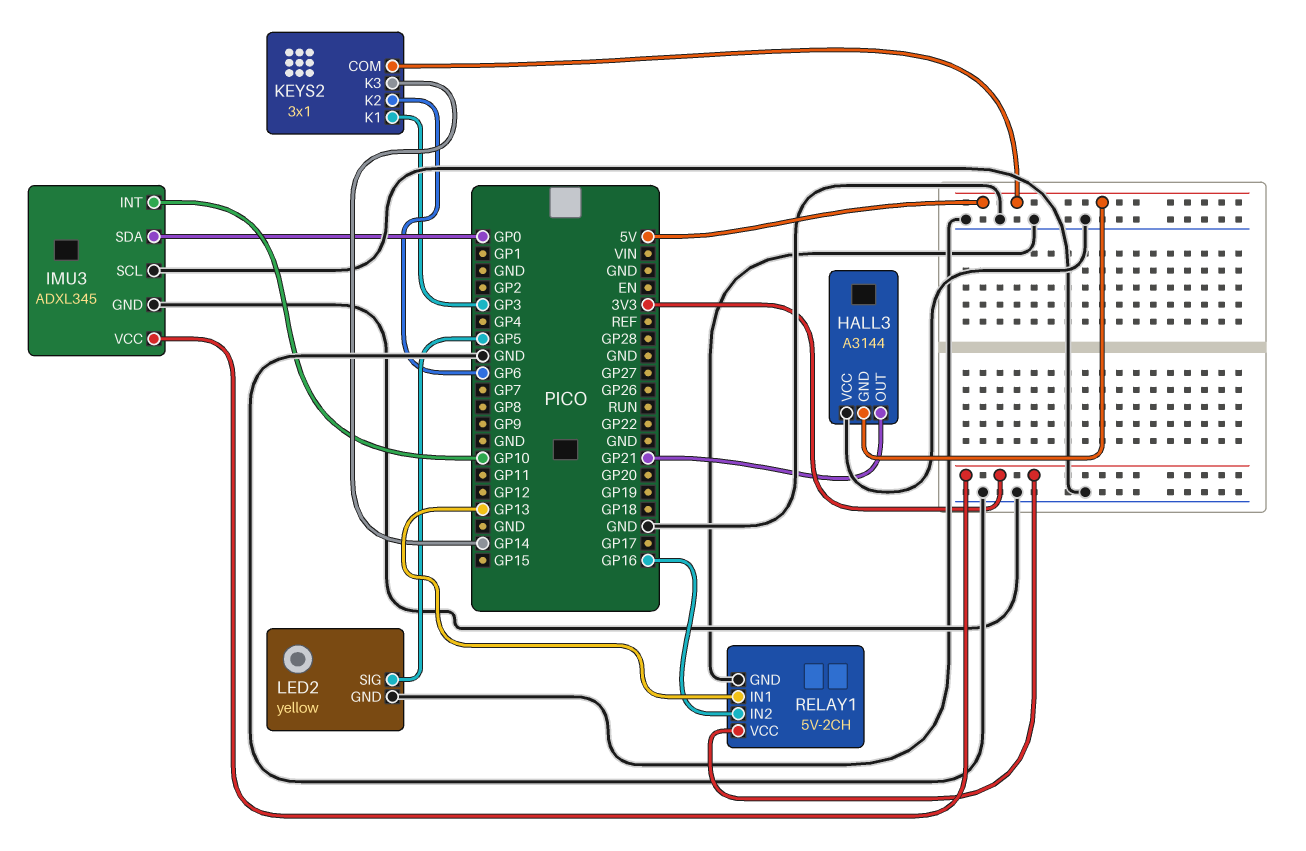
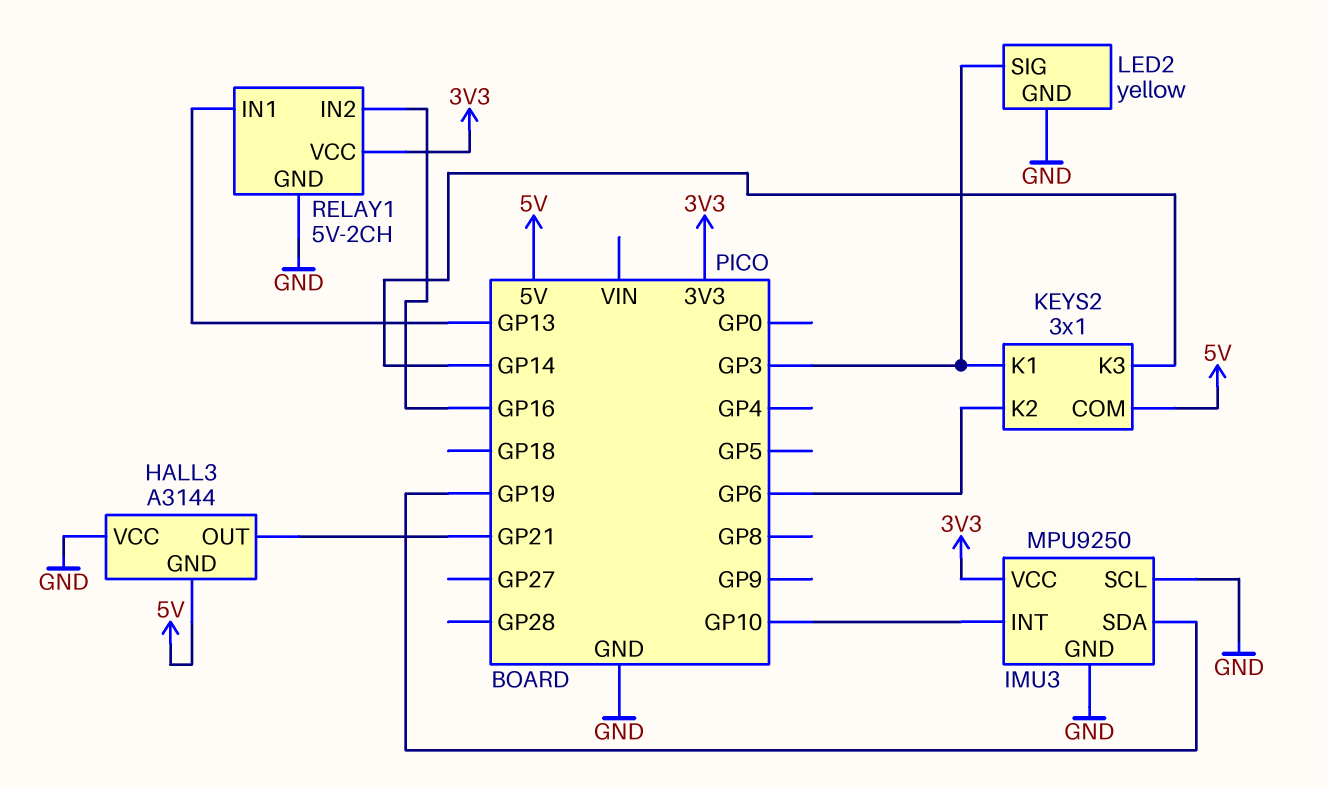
IMU3: ADXL345 -> MPU9250
IMU3 pin SDA: GP0 -> GP19
LED2 pin SIG: GP5 -> GP3

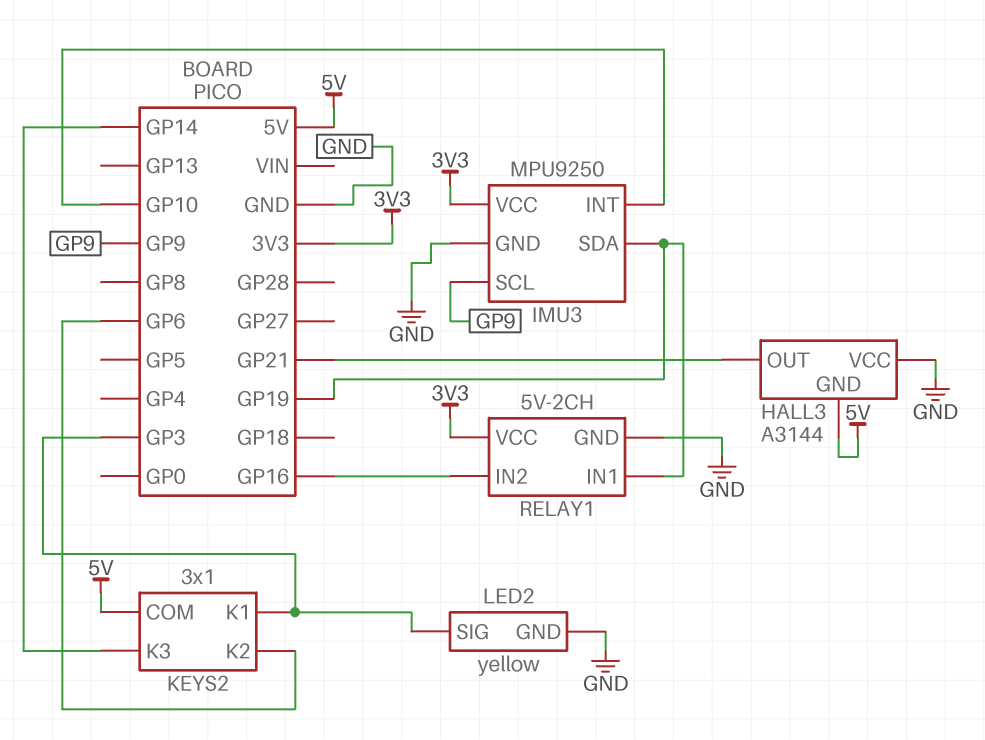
IMU3 pin SCL: GND -> GP9
RELAY1 pin IN1: GP13 -> GP19

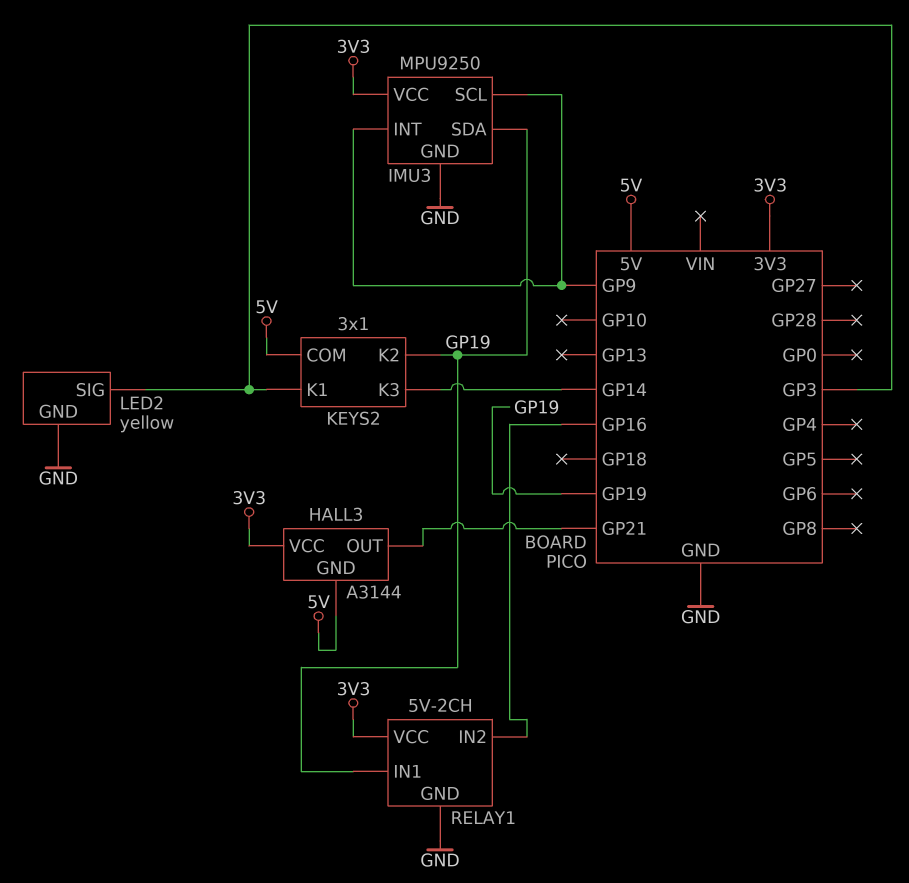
HALL3 pin VCC: GND -> 3V3
IMU3 pin INT: GP10 -> GP9
KEYS2 pin K2: GP6 -> GP19

